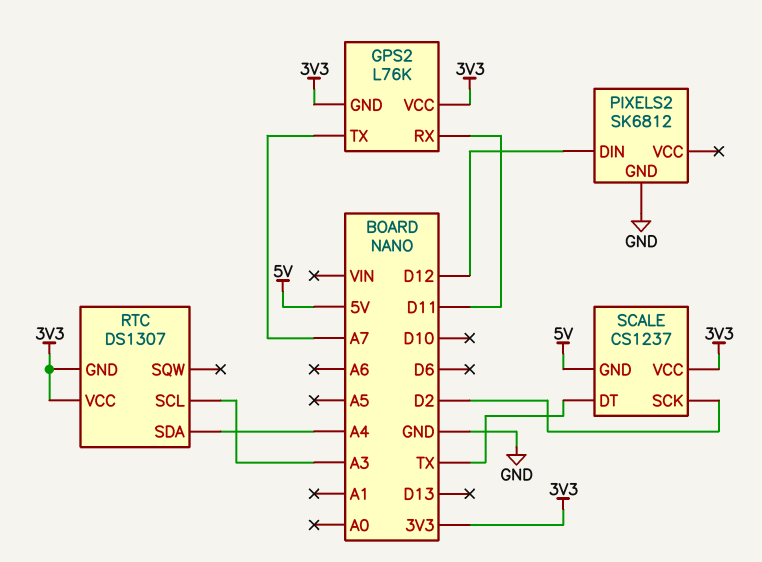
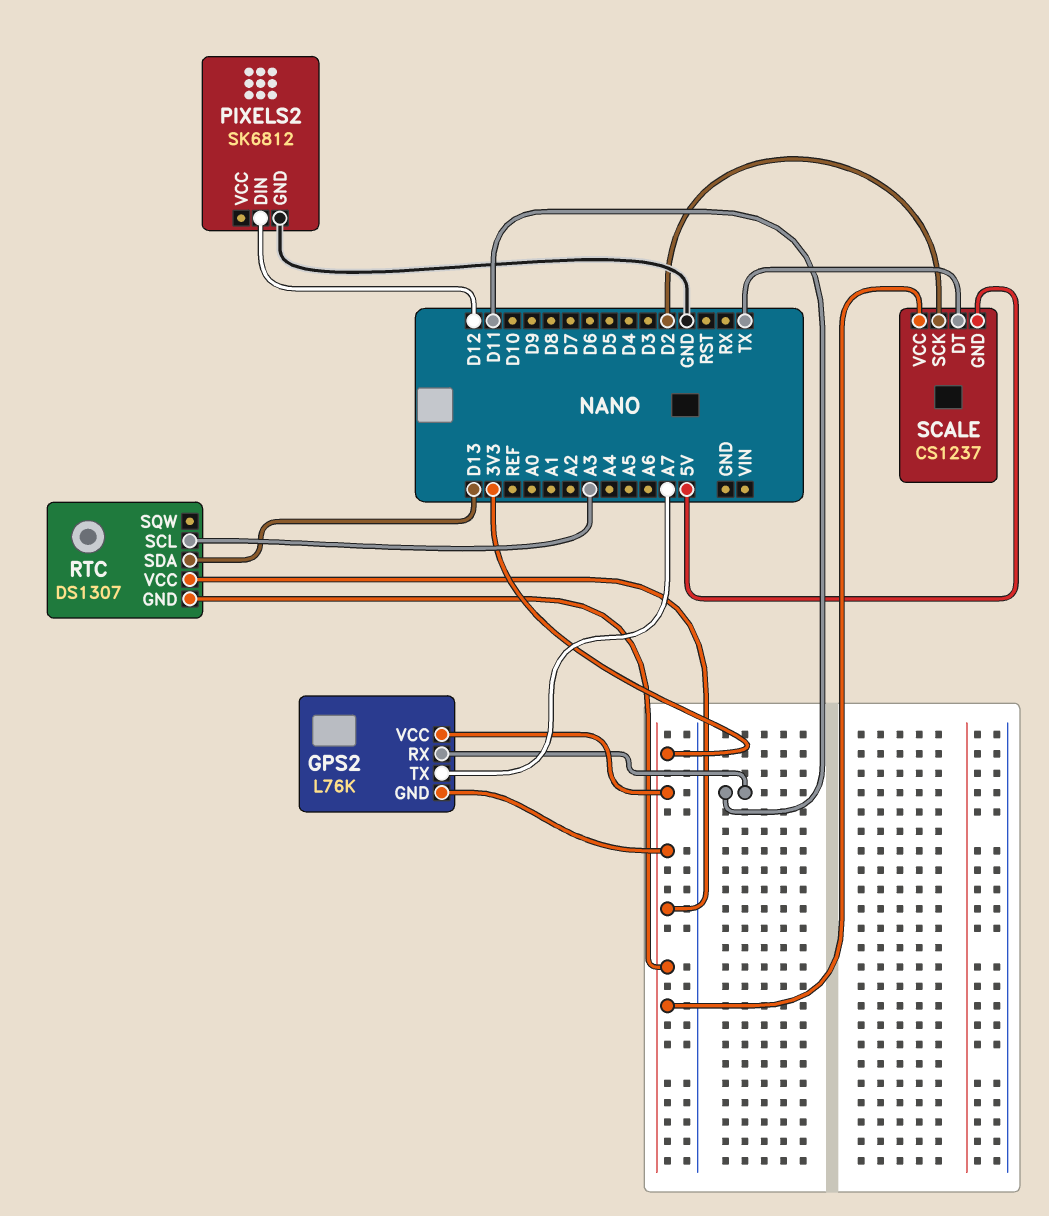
RTC pin SDA: A4 -> D13

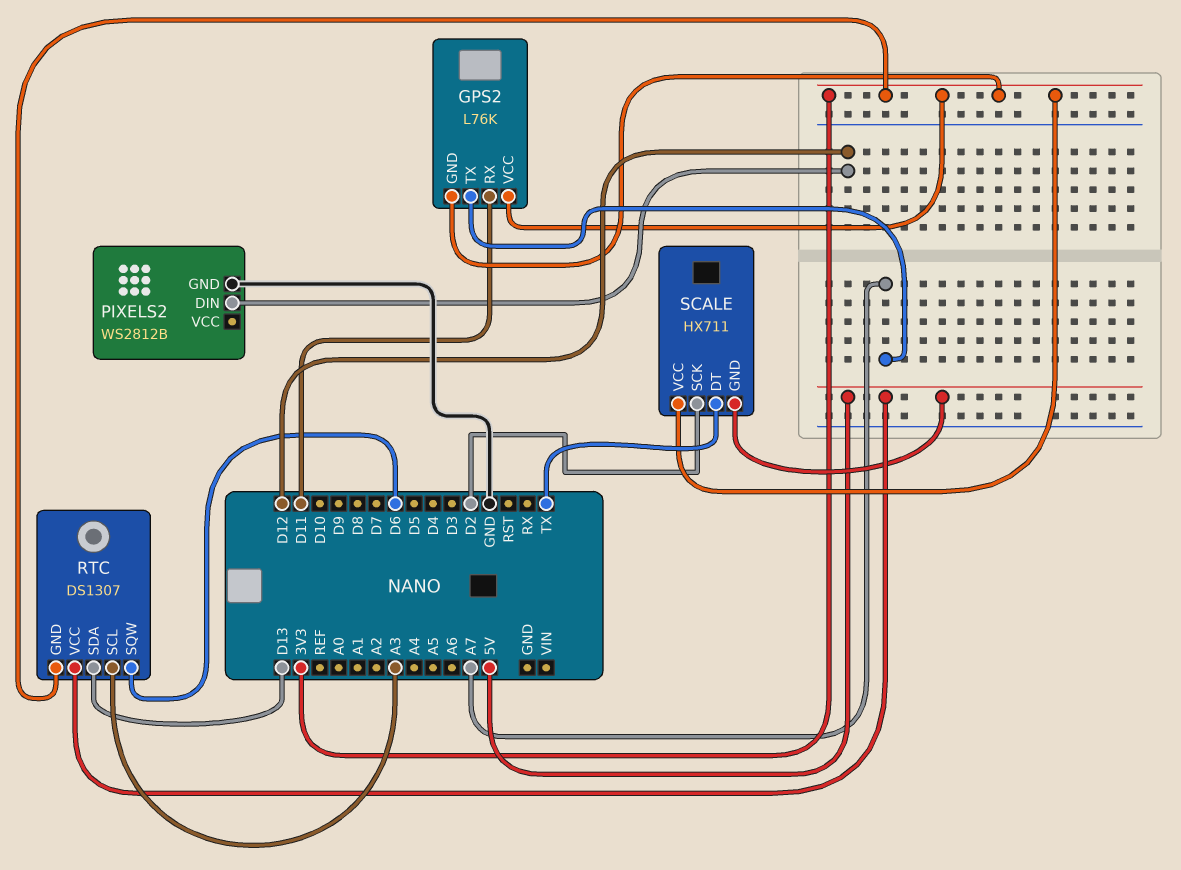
PIXELS2: SK6812 -> WS2812B
RTC pin SQW: none -> D6
RTC pin VCC: 3V3 -> 5V
SCALE: CS1237 -> HX711

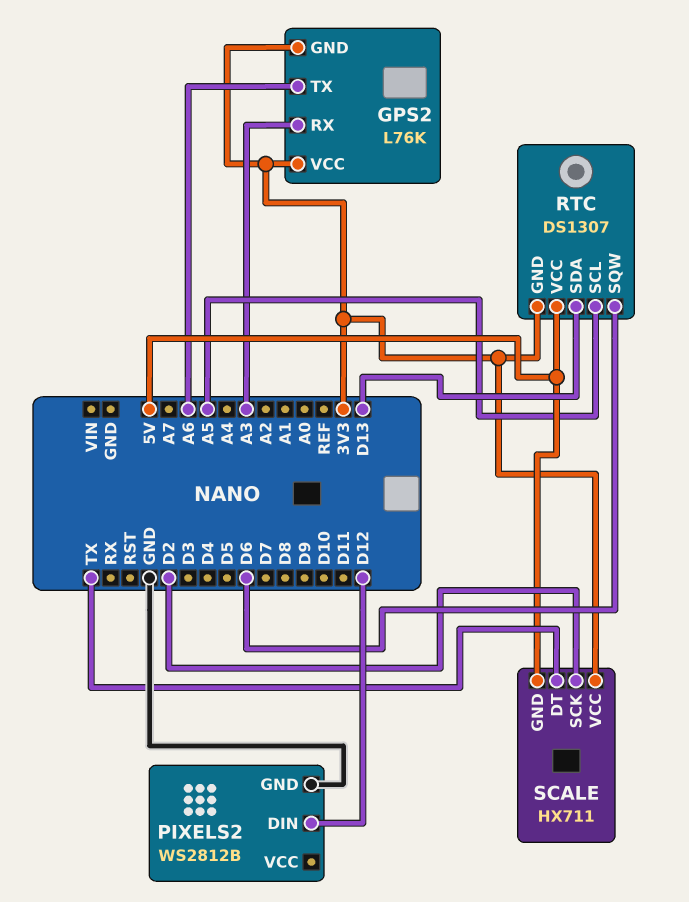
GPS2 pin RX: D11 -> A3
GPS2 pin TX: A7 -> A6
RTC pin SCL: A3 -> A5

